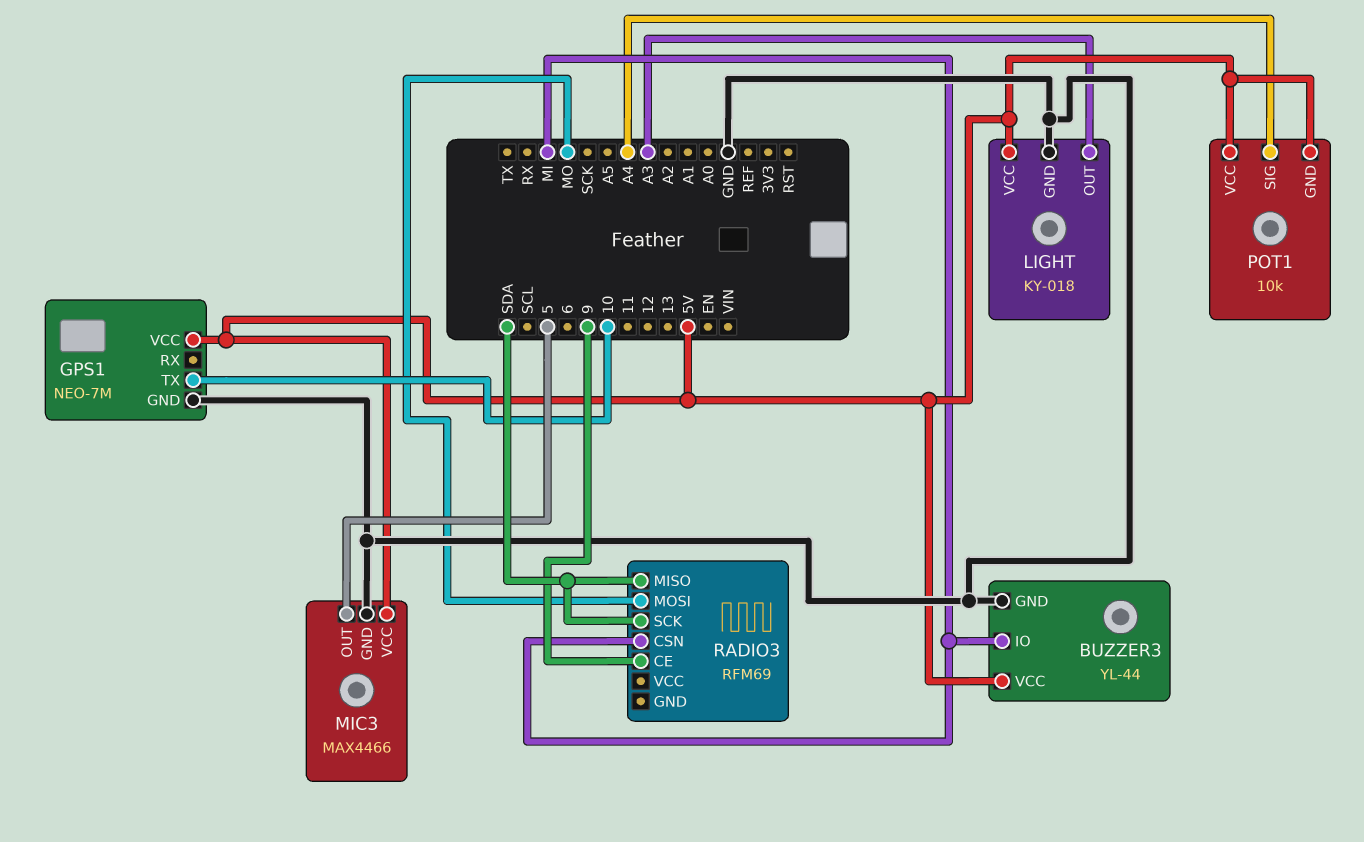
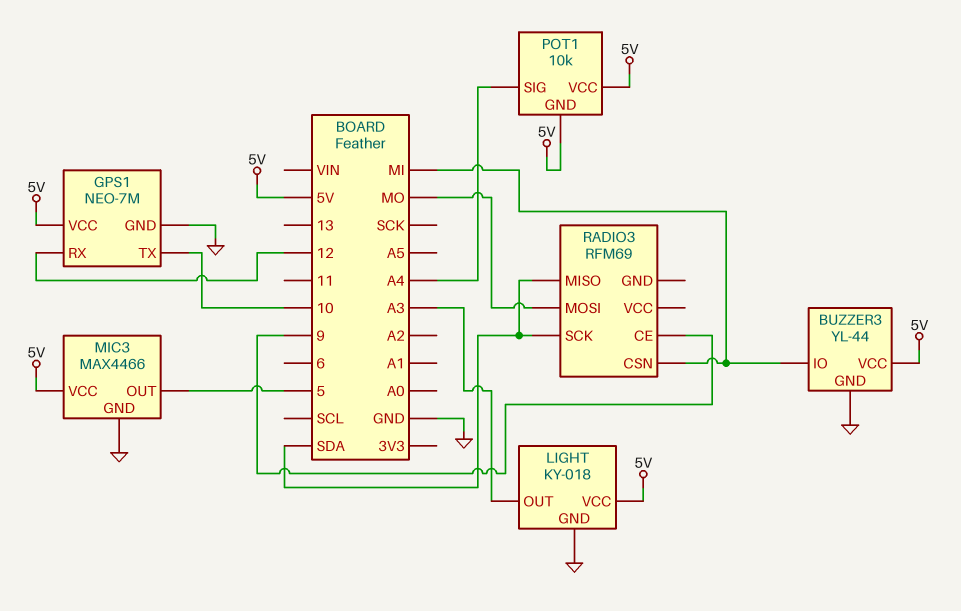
GPS1 pin RX: none -> 12

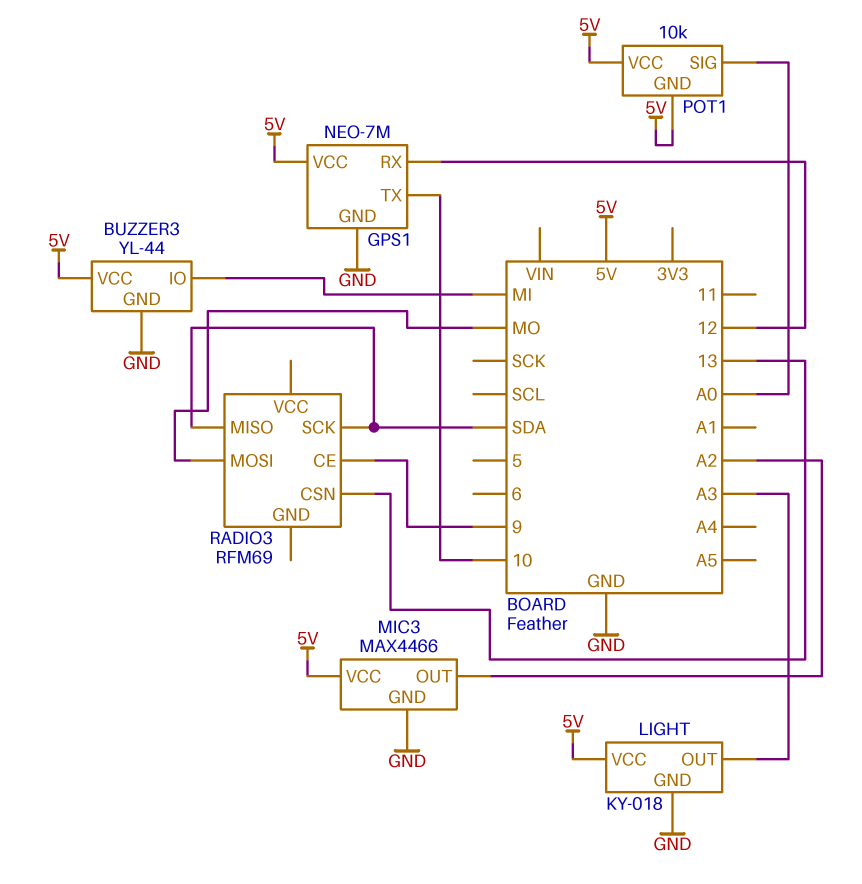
MIC3 pin OUT: 5 -> A2
POT1 pin SIG: A4 -> A0
RADIO3 pin CSN: MI -> 13

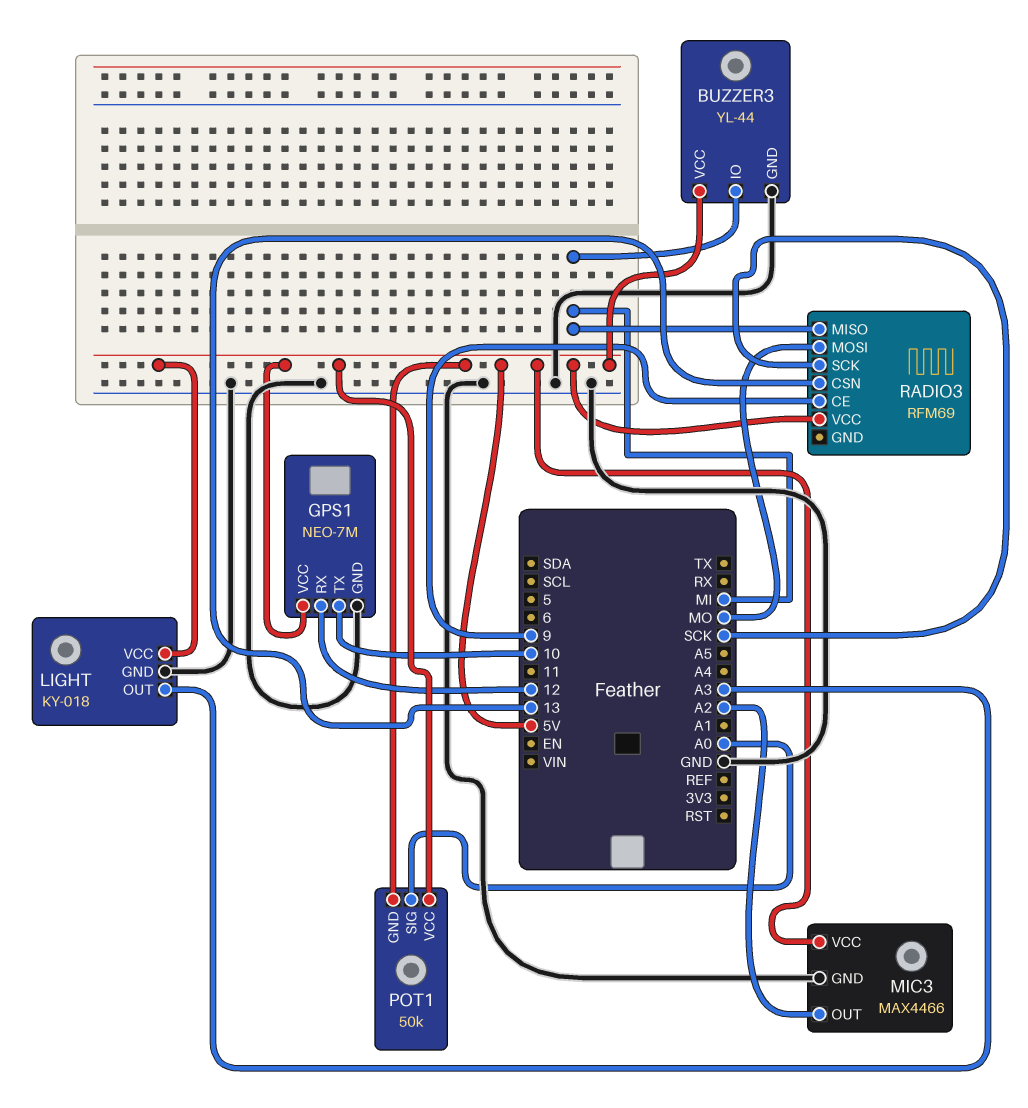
POT1: 10k -> 50k
RADIO3 pin MISO: SDA -> MI
RADIO3 pin SCK: SDA -> SCK
RADIO3 pin VCC: none -> 5V

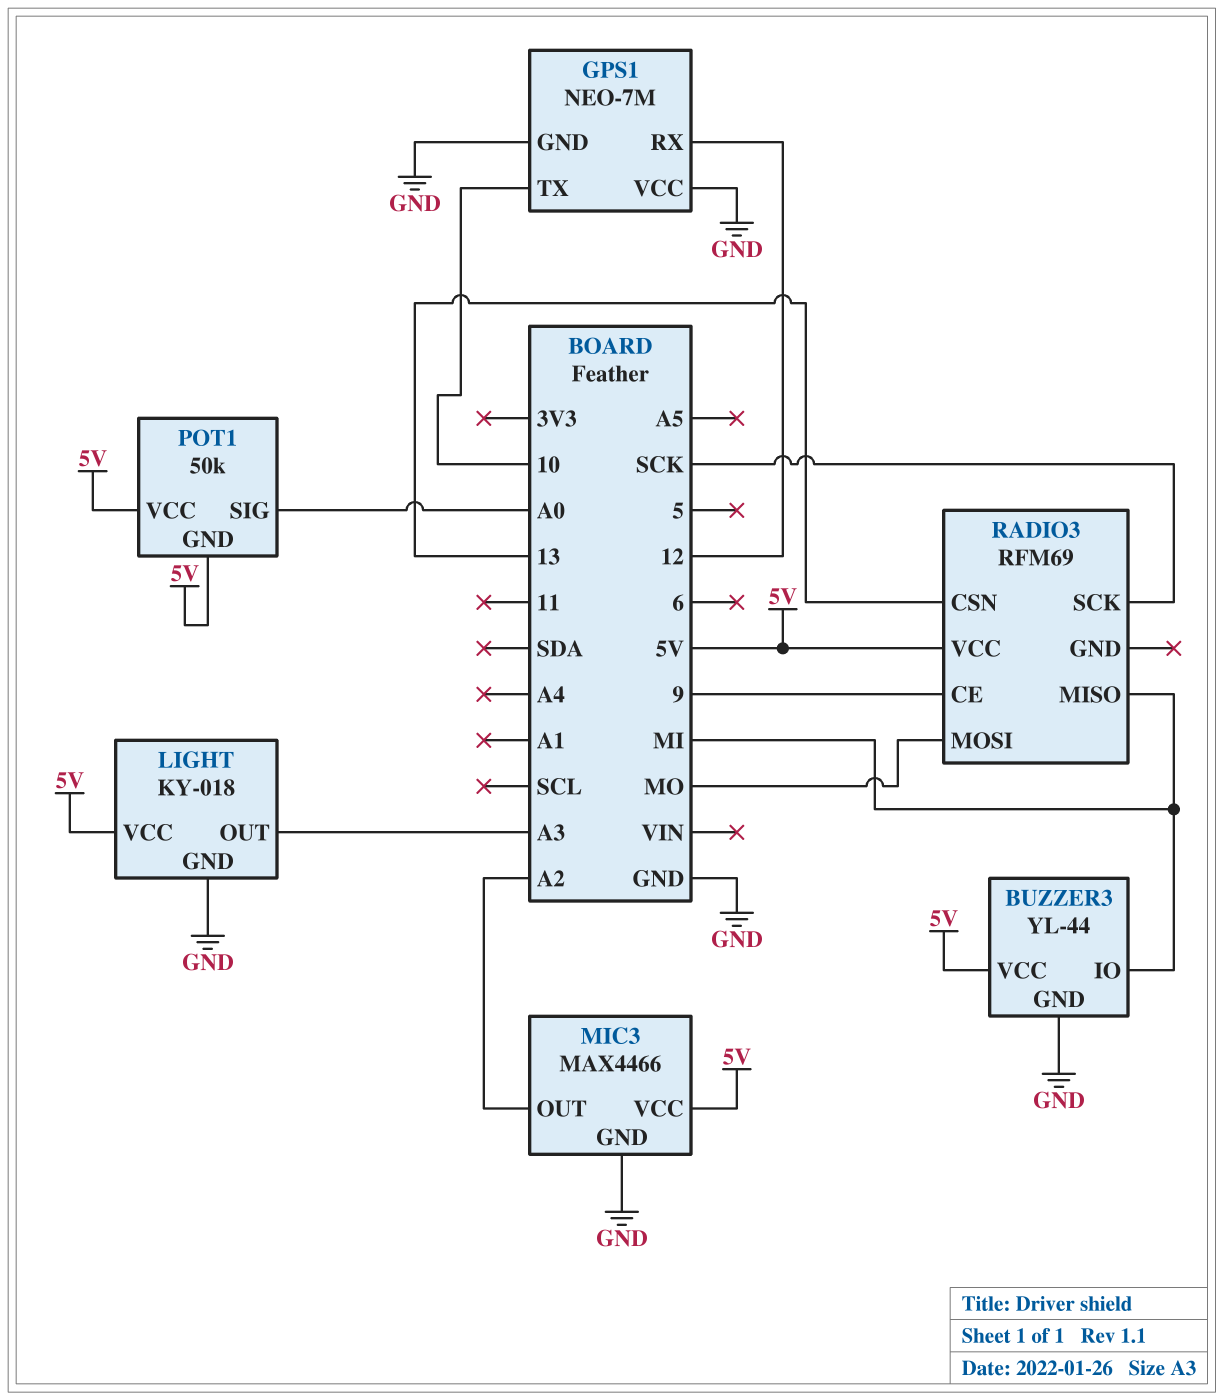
GPS1 pin VCC: 5V -> GND

